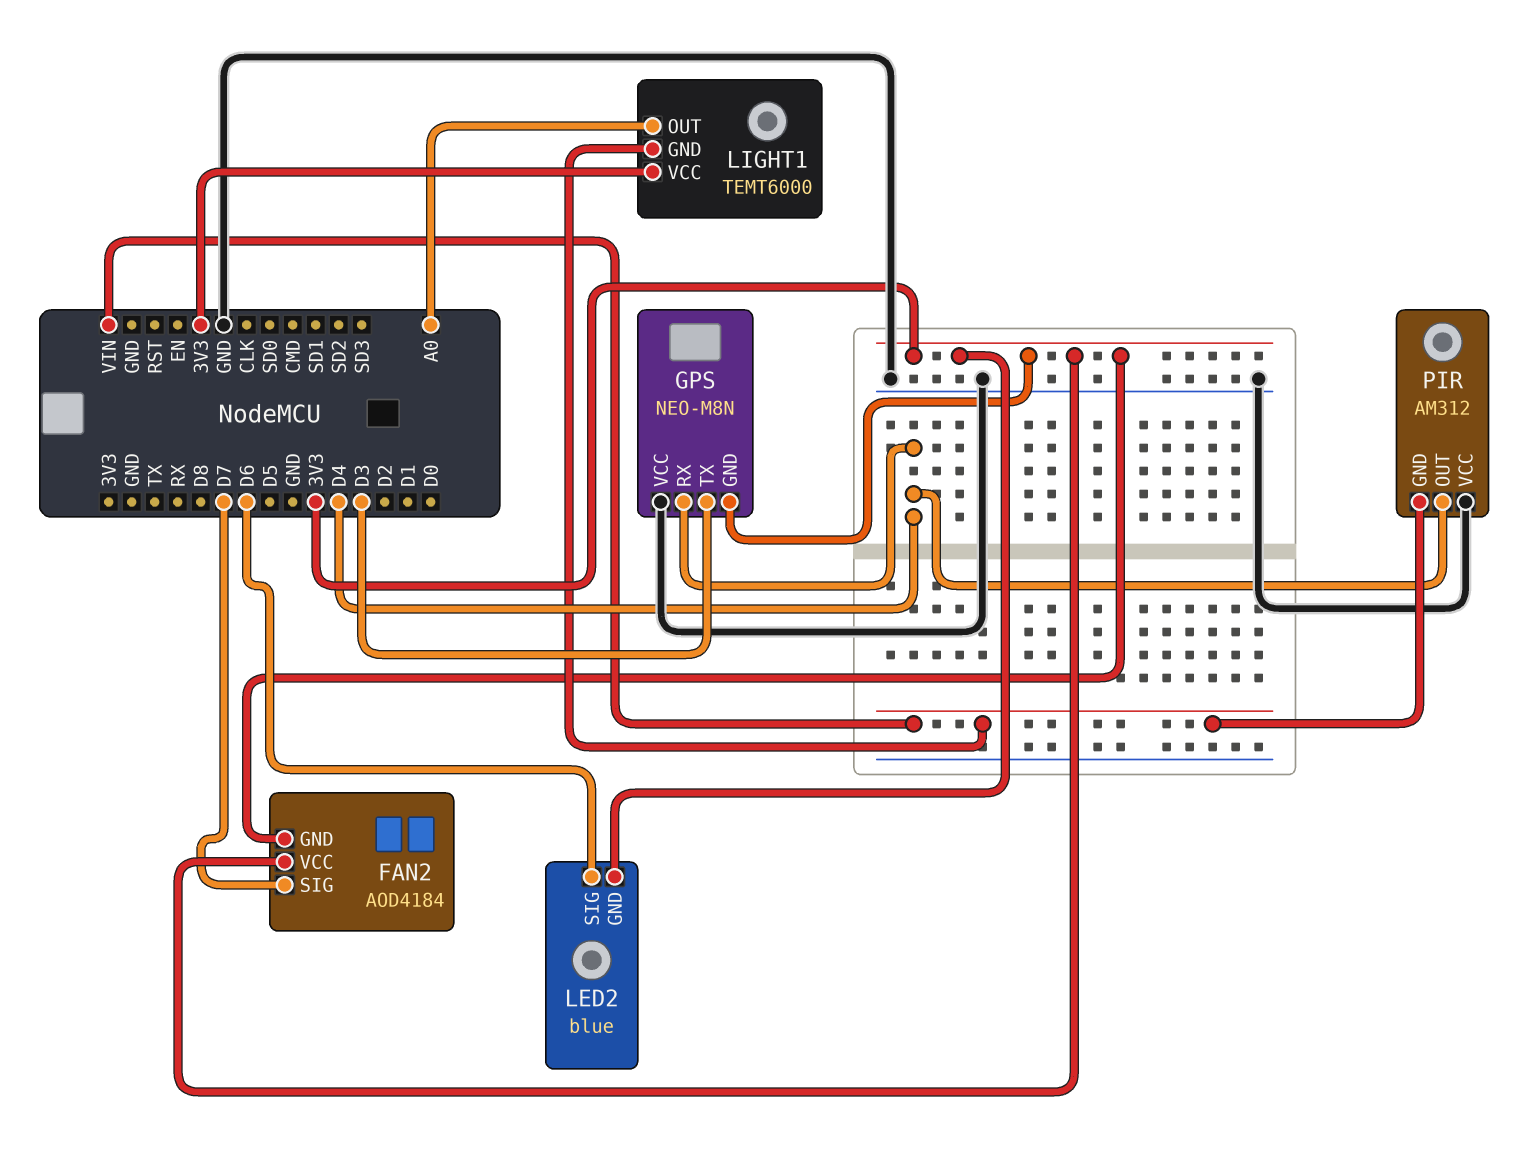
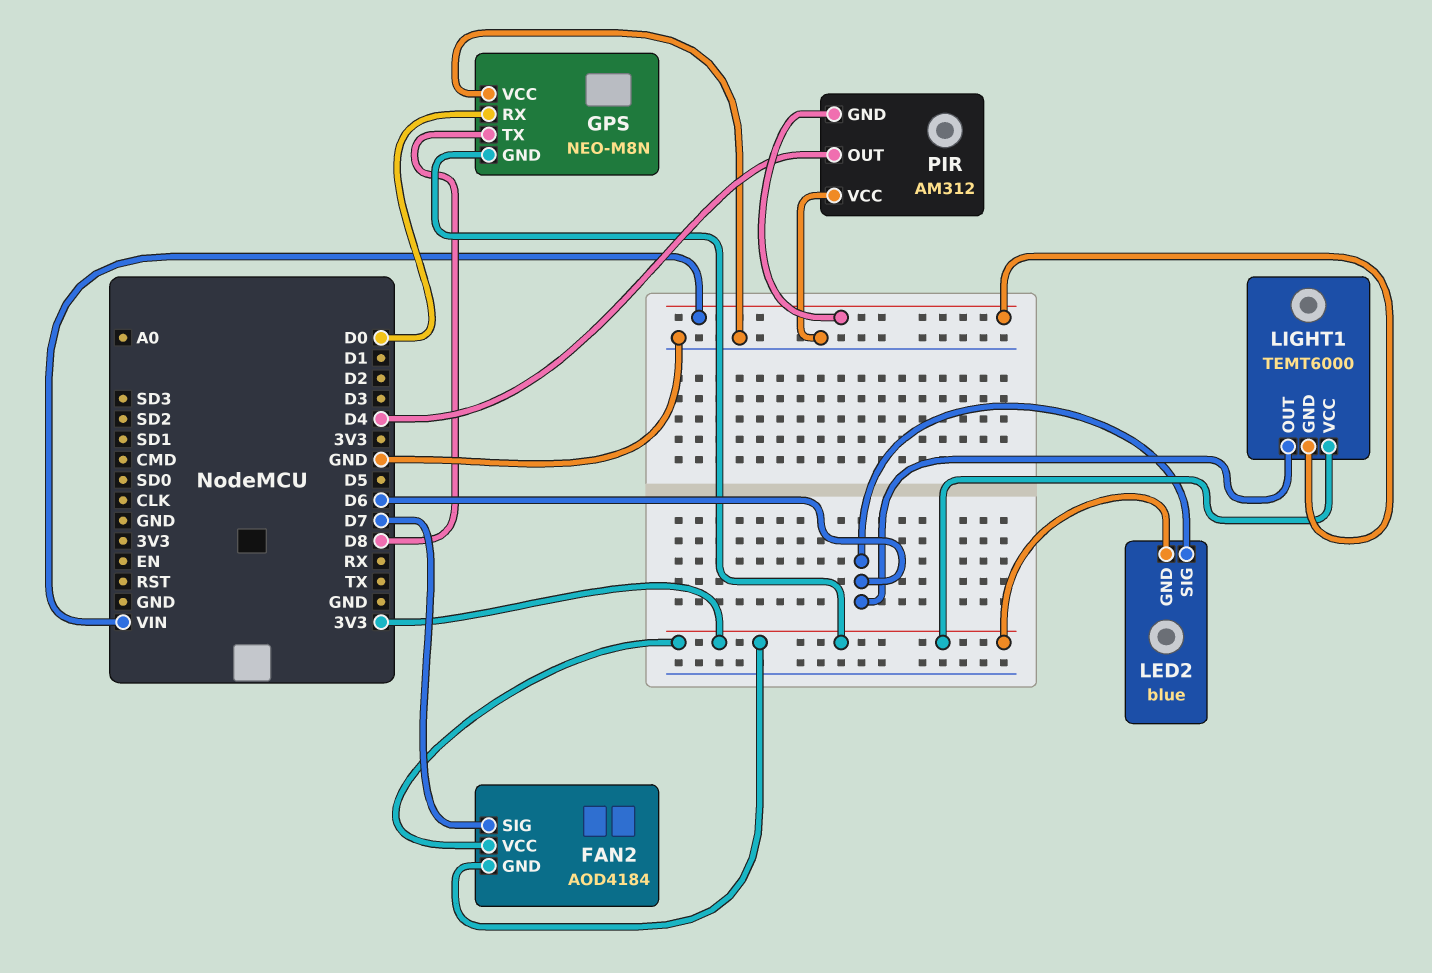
GPS pin RX: D4 -> D0
GPS pin TX: D3 -> D8
LIGHT1 pin OUT: A0 -> D6

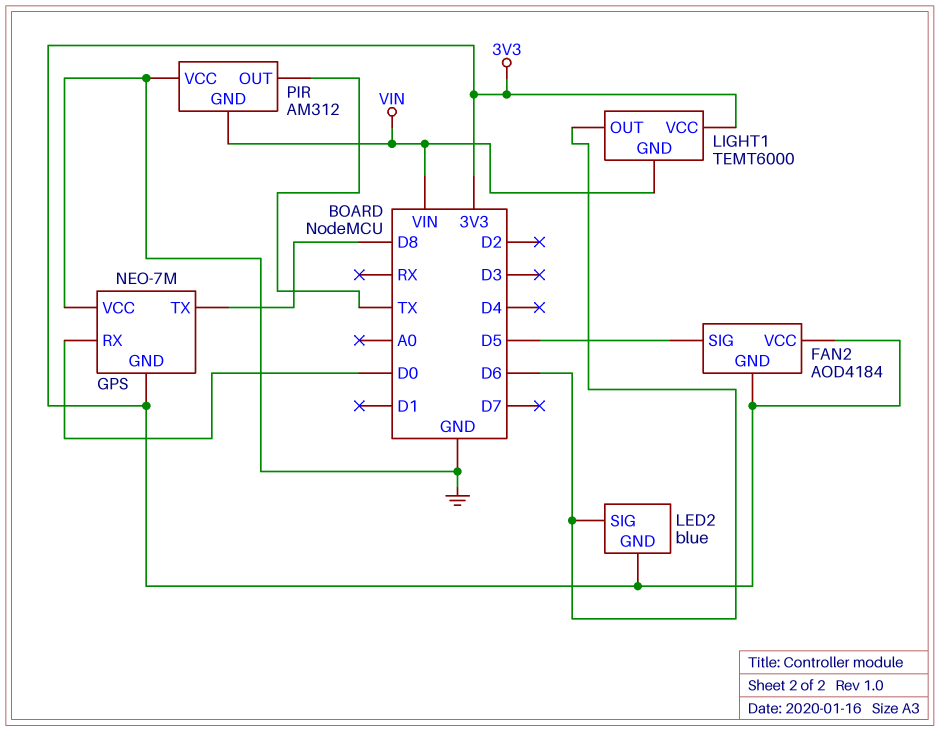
FAN2 pin SIG: D7 -> D5
GPS: NEO-M8N -> NEO-7M
PIR pin OUT: D4 -> TX

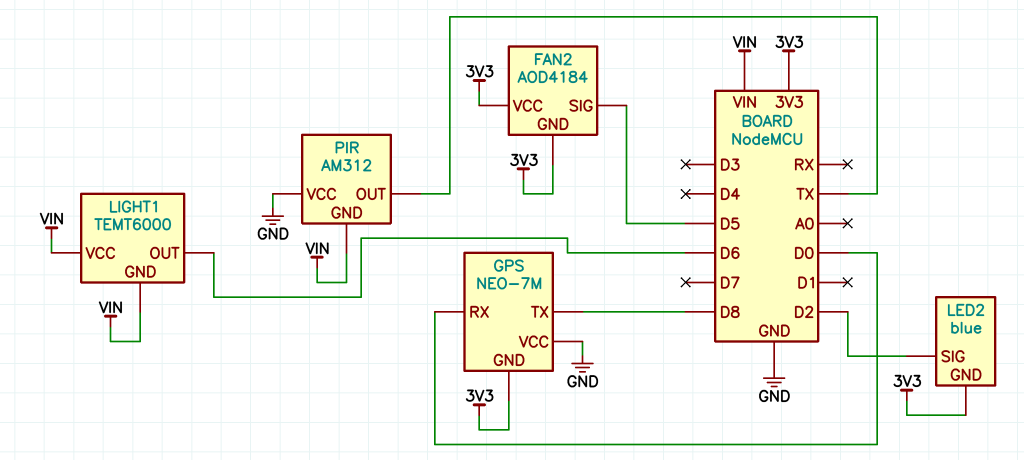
LED2 pin SIG: D6 -> D2
LIGHT1 pin VCC: 3V3 -> VIN

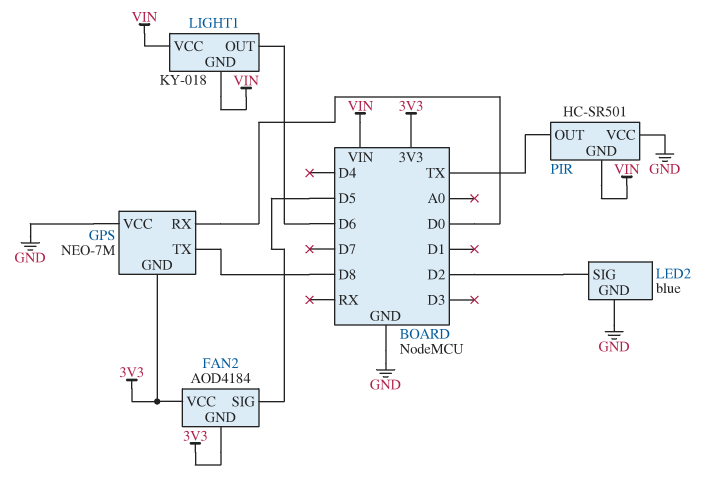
LED2 pin GND: 3V3 -> GND
LIGHT1: TEMT6000 -> KY-018
PIR: AM312 -> HC-SR501

